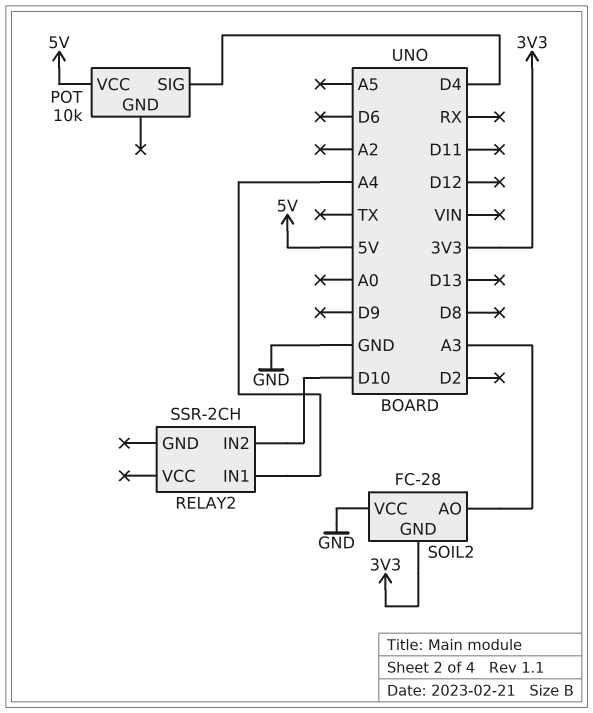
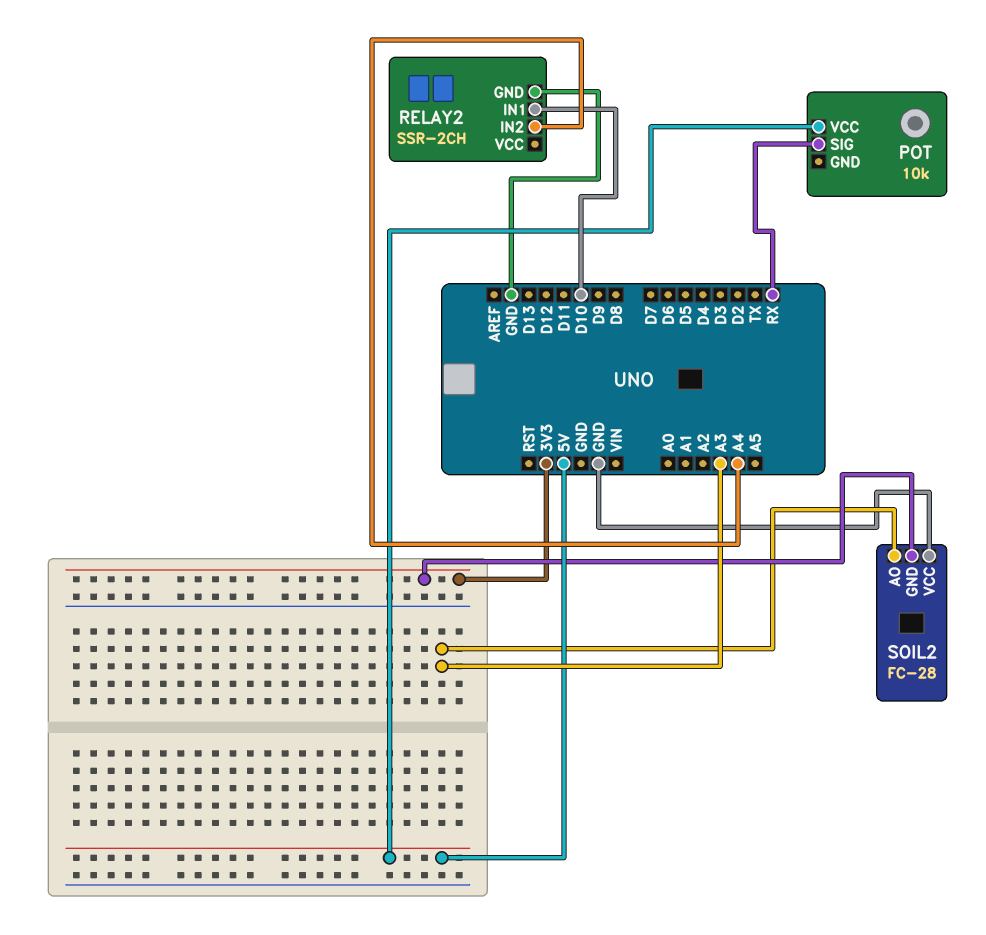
POT pin SIG: D4 -> RX
RELAY2 pin GND: none -> GND
RELAY2 pin IN1: A4 -> D10
RELAY2 pin IN2: D10 -> A4

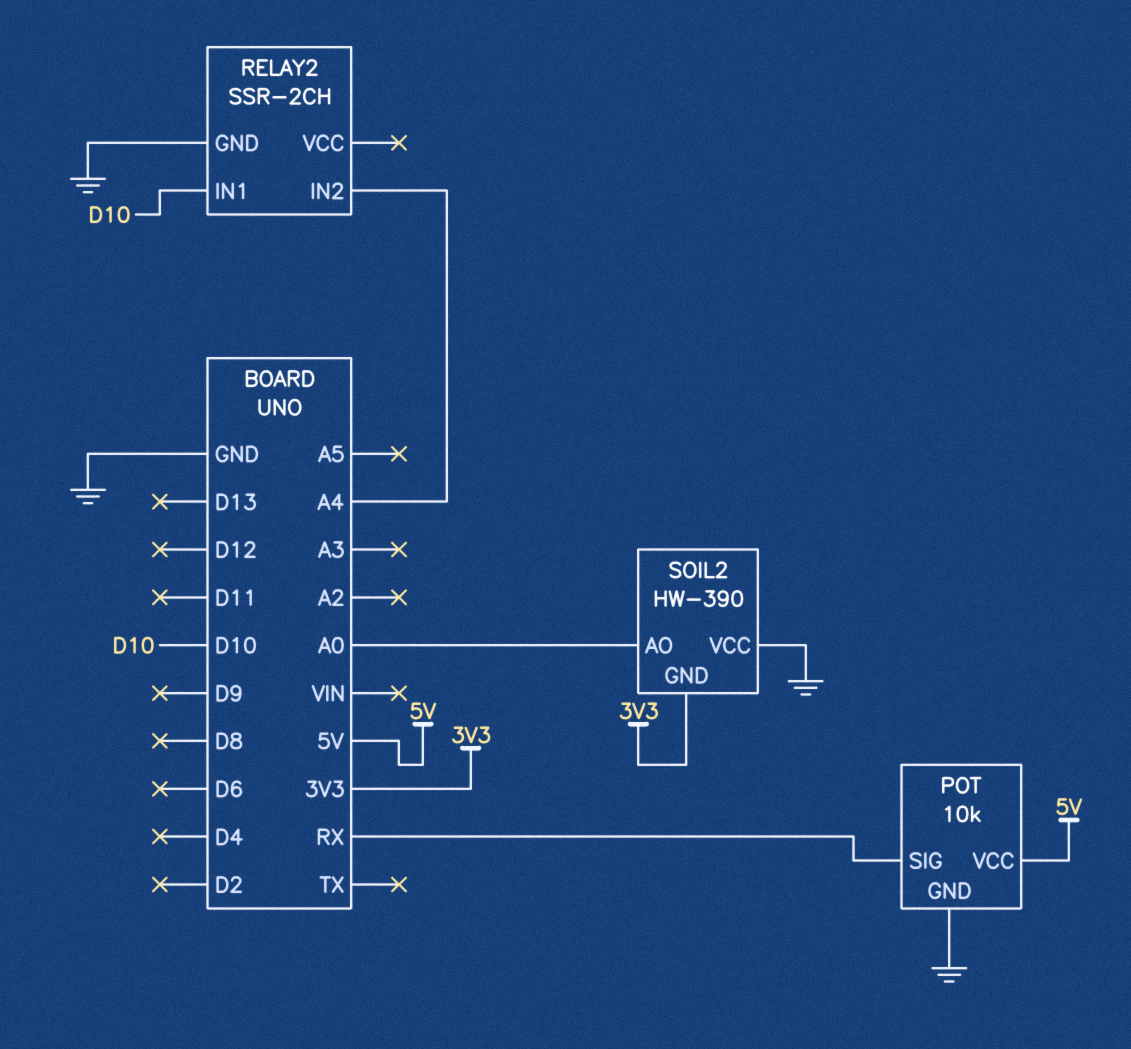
POT pin GND: none -> GND
SOIL2: FC-28 -> HW-390
SOIL2 pin AO: A3 -> A0

